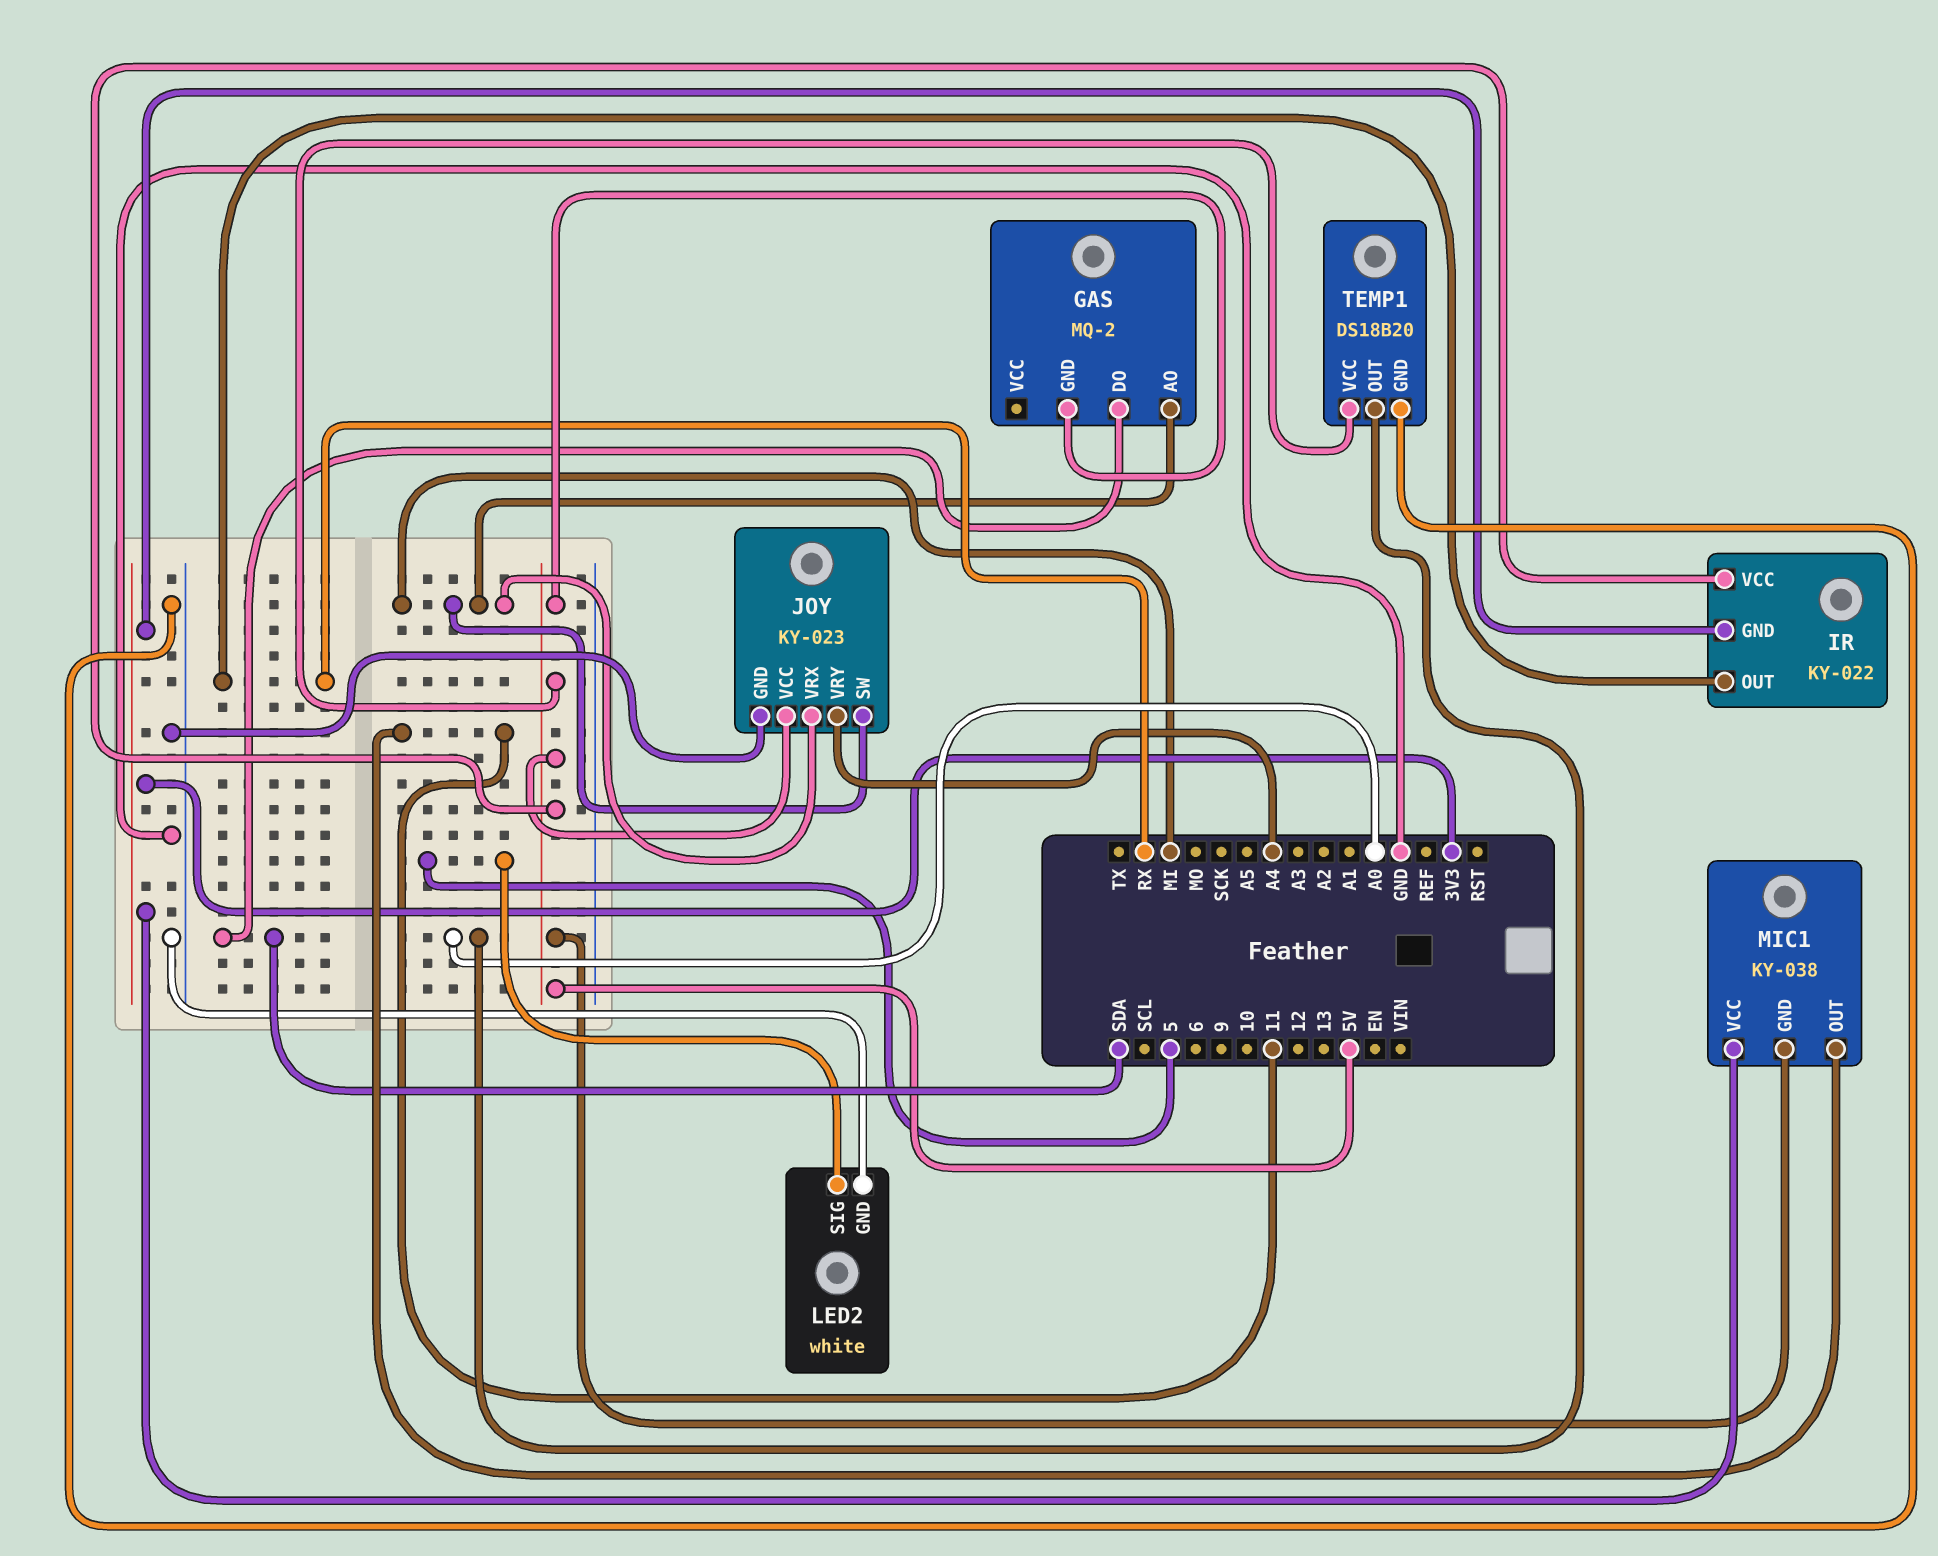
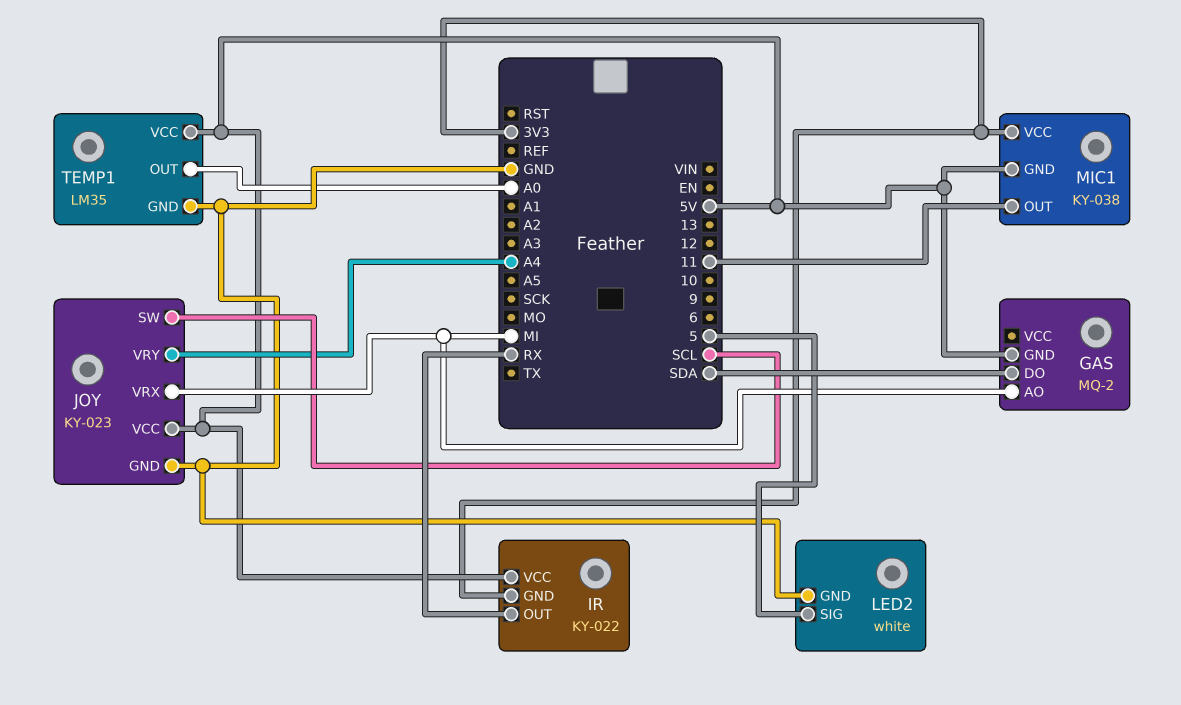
JOY pin SW: MI -> SCL
TEMP1: DS18B20 -> LM35

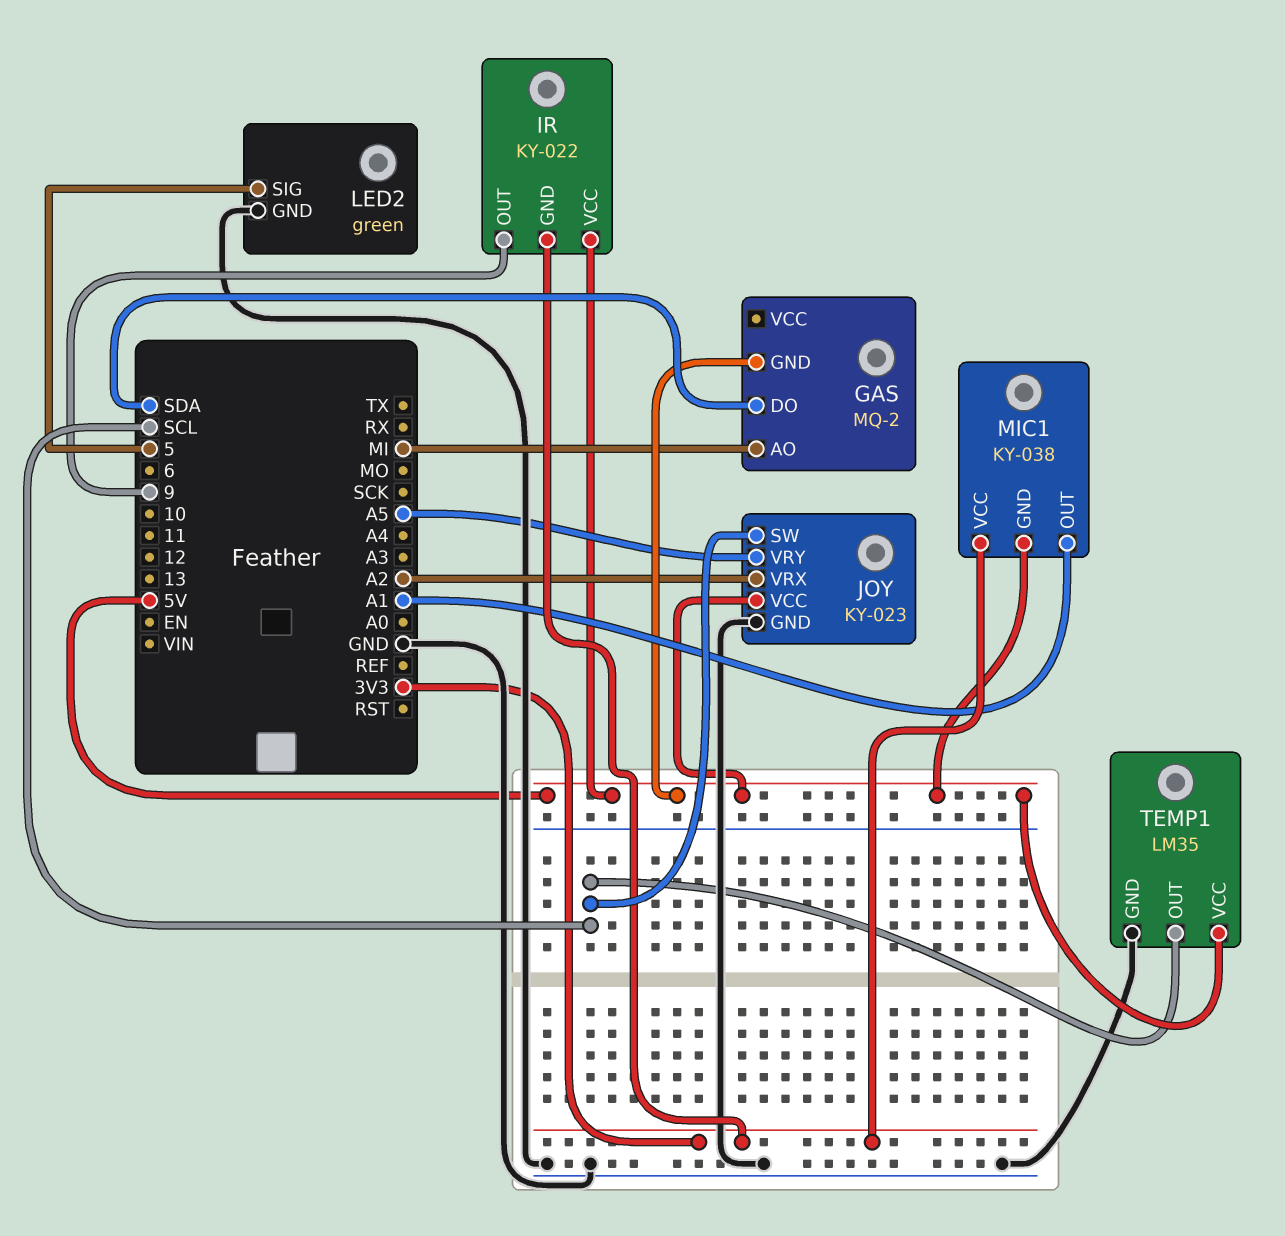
IR pin OUT: RX -> 9
JOY pin VRX: MI -> A2
JOY pin VRY: A4 -> A5
LED2: white -> green
MIC1 pin OUT: 11 -> A1
TEMP1 pin OUT: A0 -> SCL

